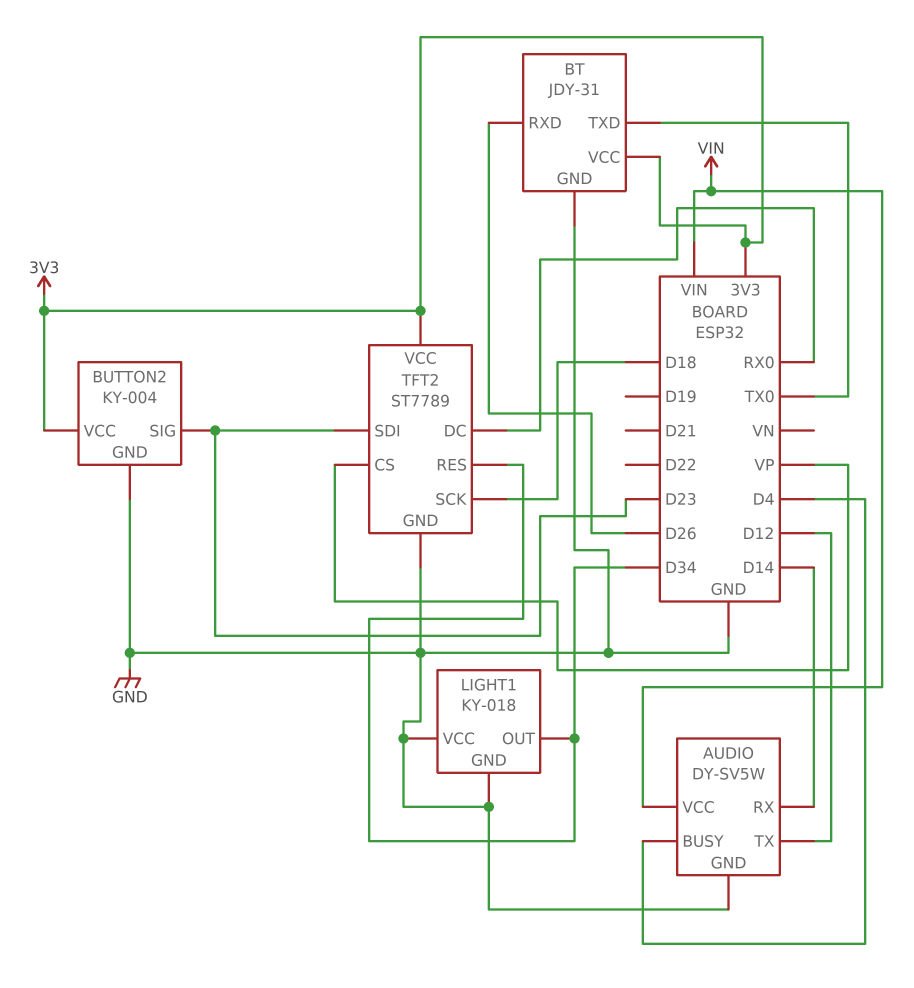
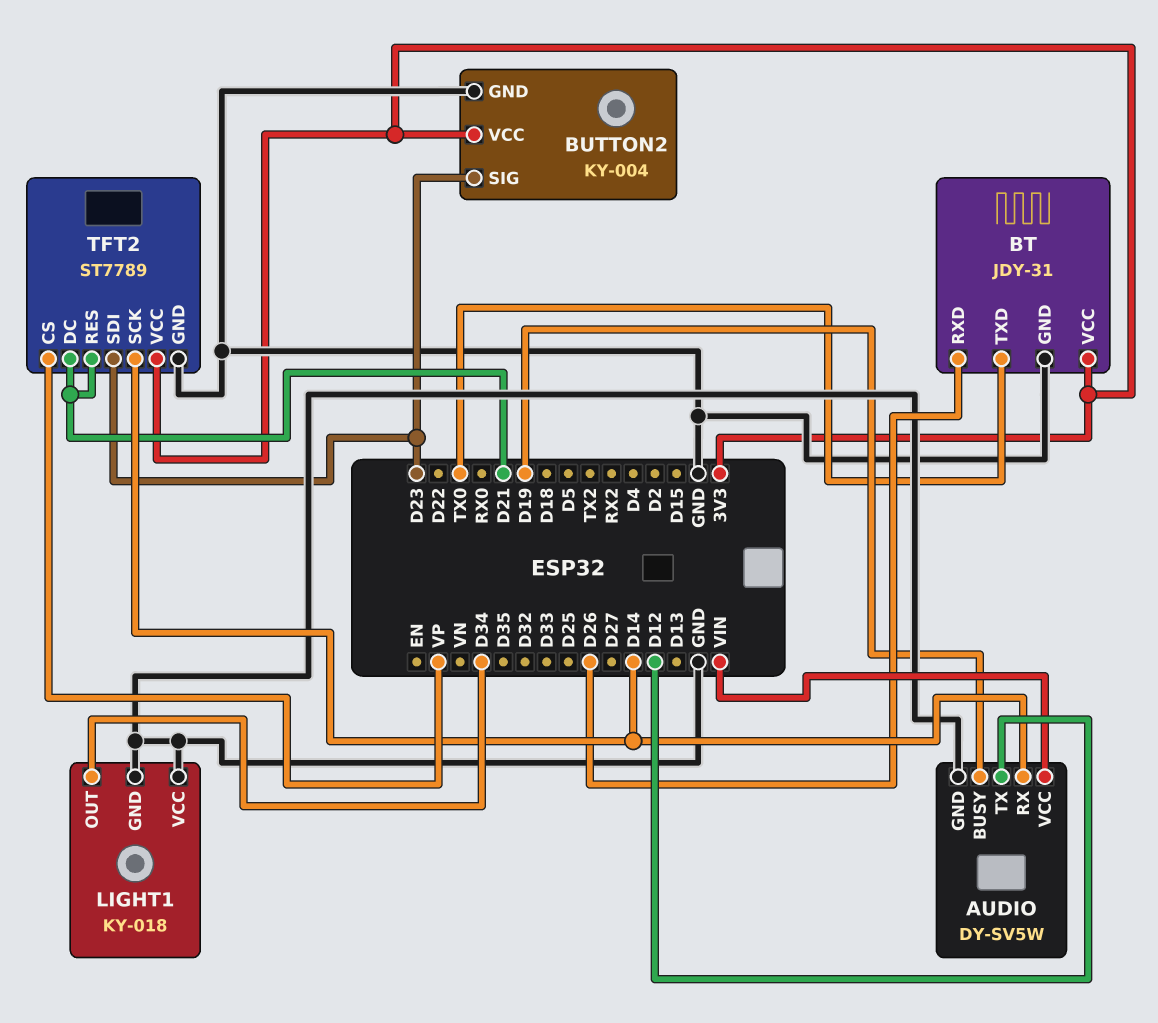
AUDIO pin BUSY: D4 -> D19
TFT2 pin DC: RX0 -> D21
TFT2 pin RES: D34 -> D21
TFT2 pin SCK: D18 -> D14

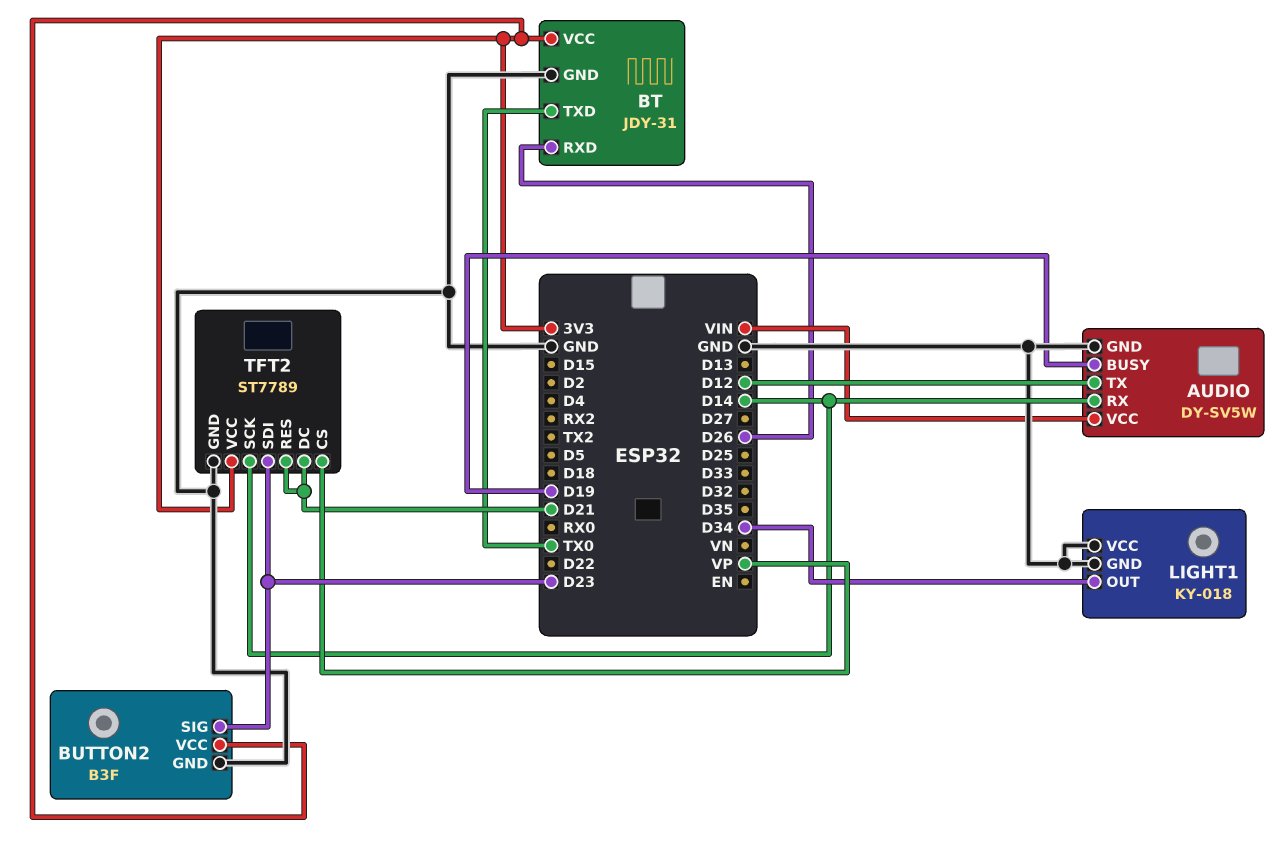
BUTTON2: KY-004 -> B3F

